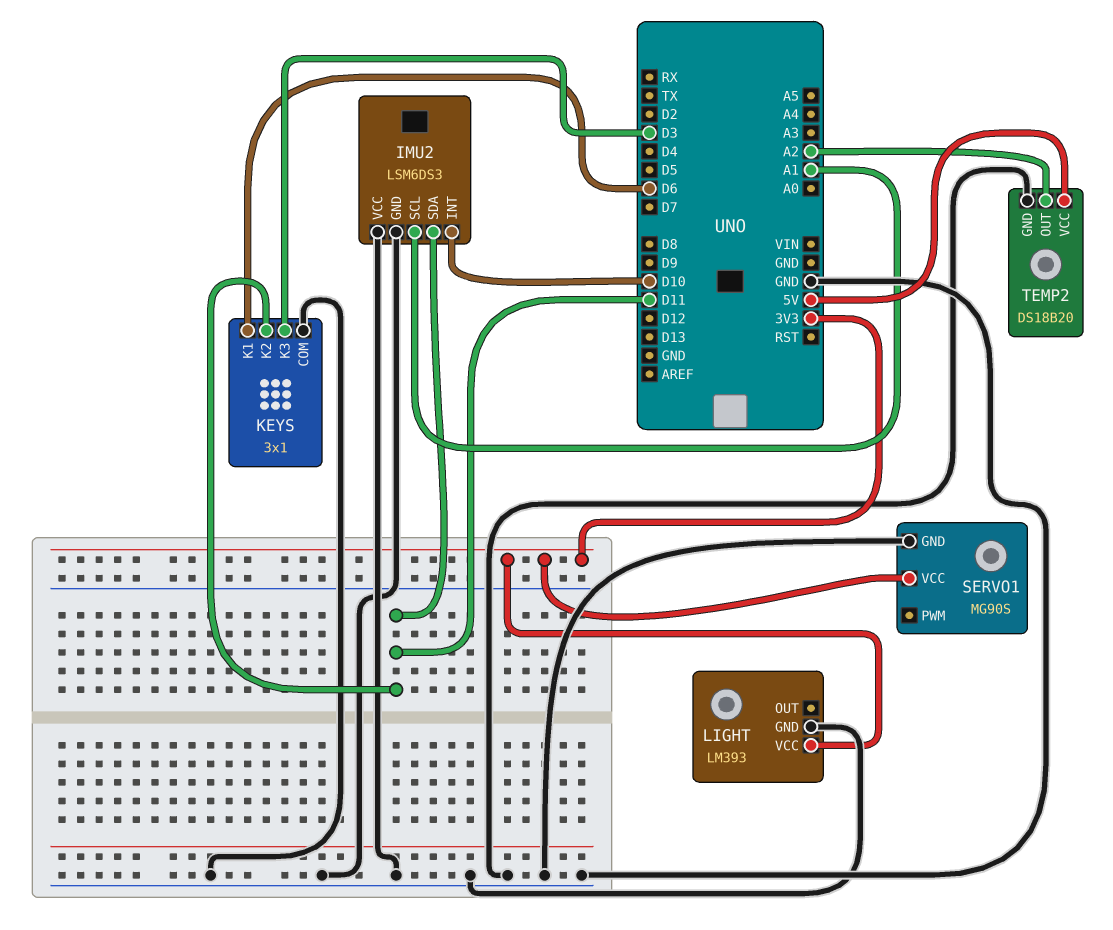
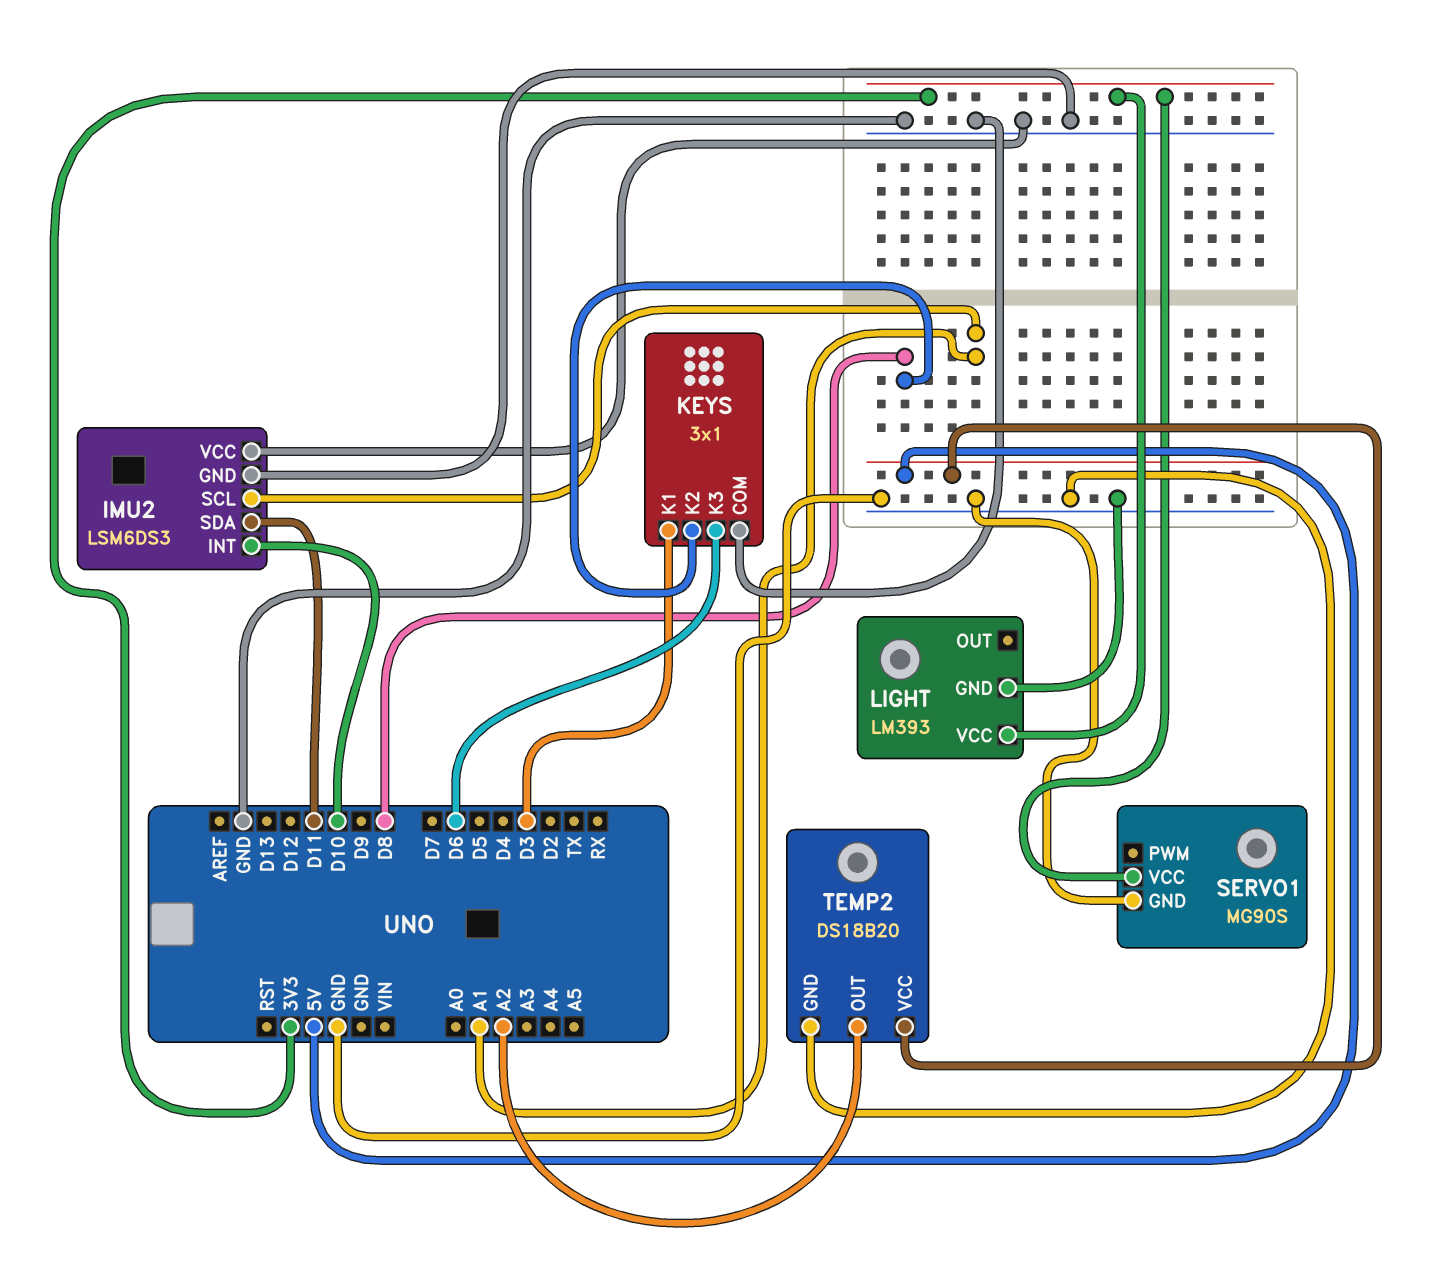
KEYS pin K1: D6 -> D3
KEYS pin K2: D11 -> D8
KEYS pin K3: D3 -> D6

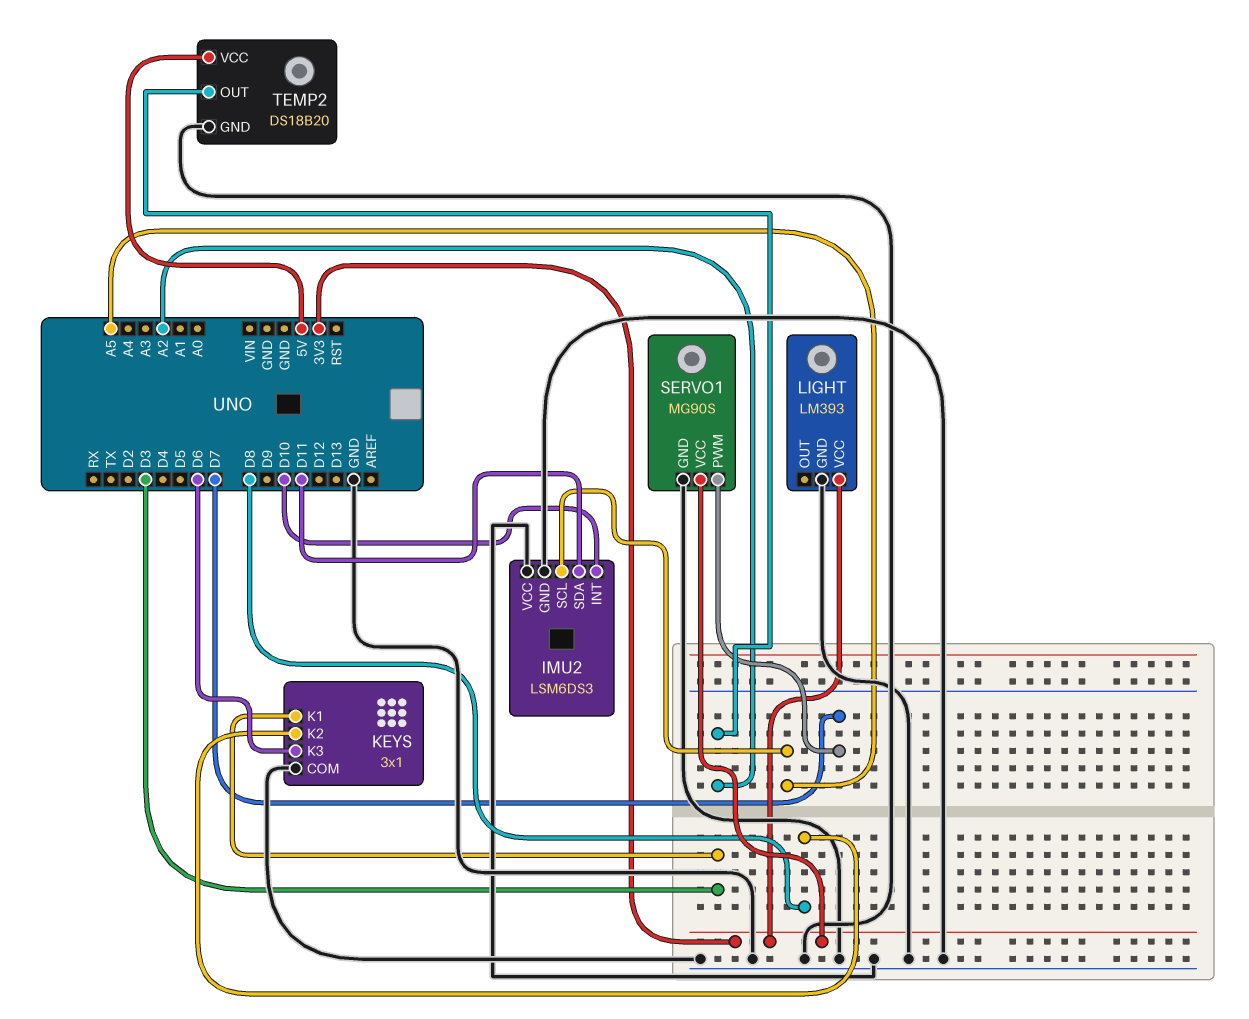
IMU2 pin SCL: A1 -> A5
SERVO1 pin PWM: none -> D7

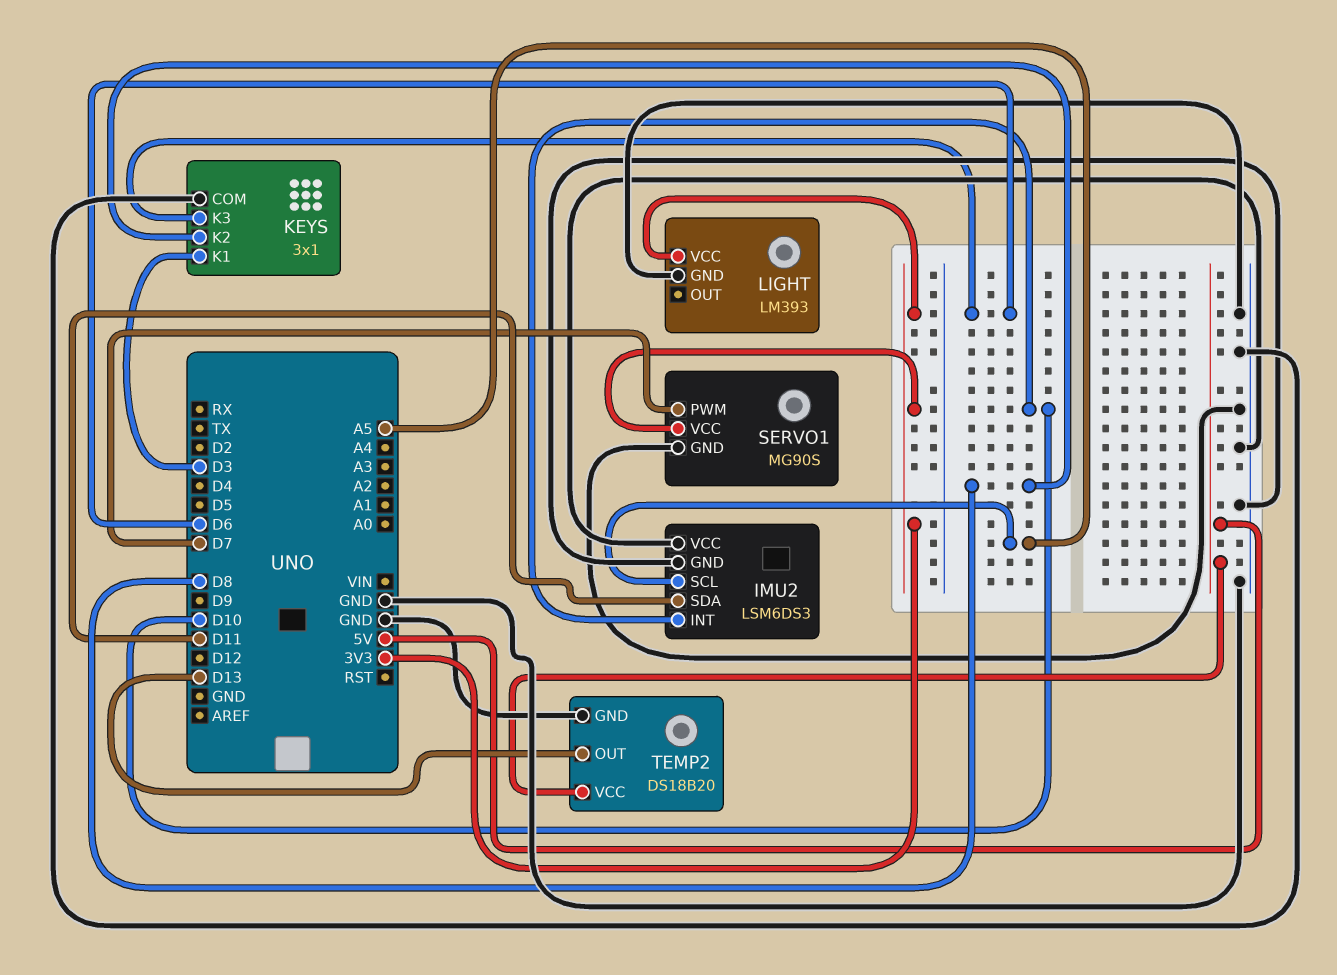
TEMP2 pin OUT: A2 -> D13

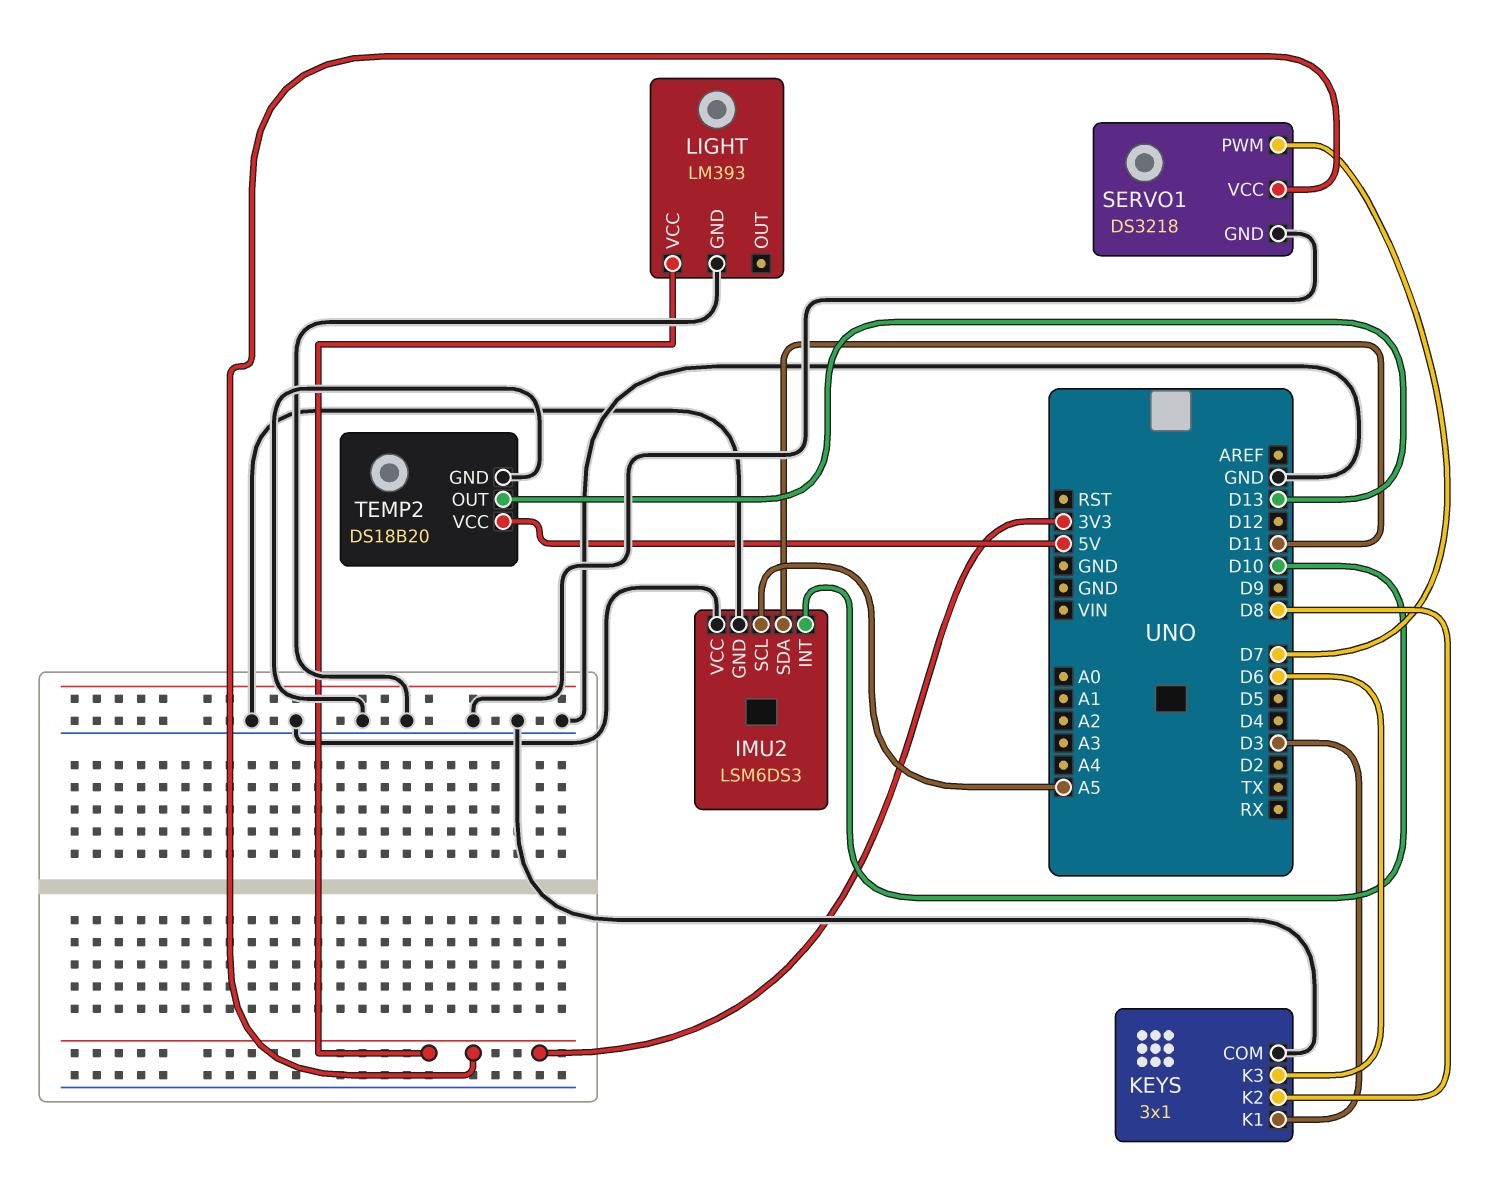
SERVO1: MG90S -> DS3218

